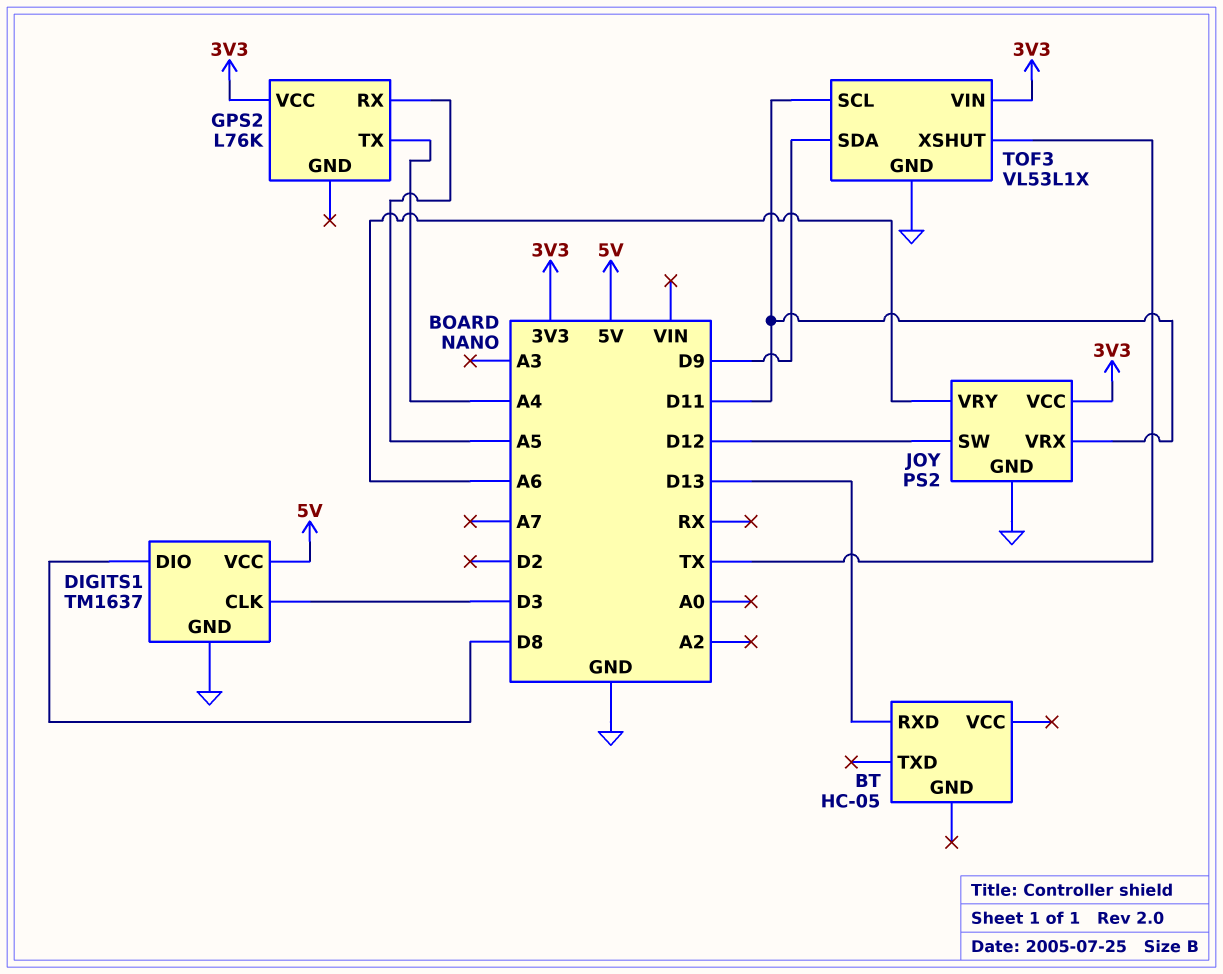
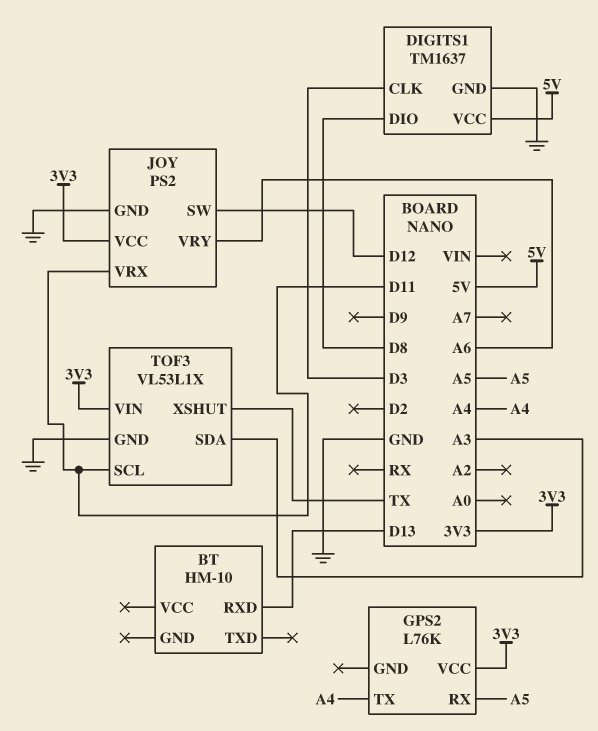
BT: HC-05 -> HM-10
TOF3 pin SDA: D9 -> A3

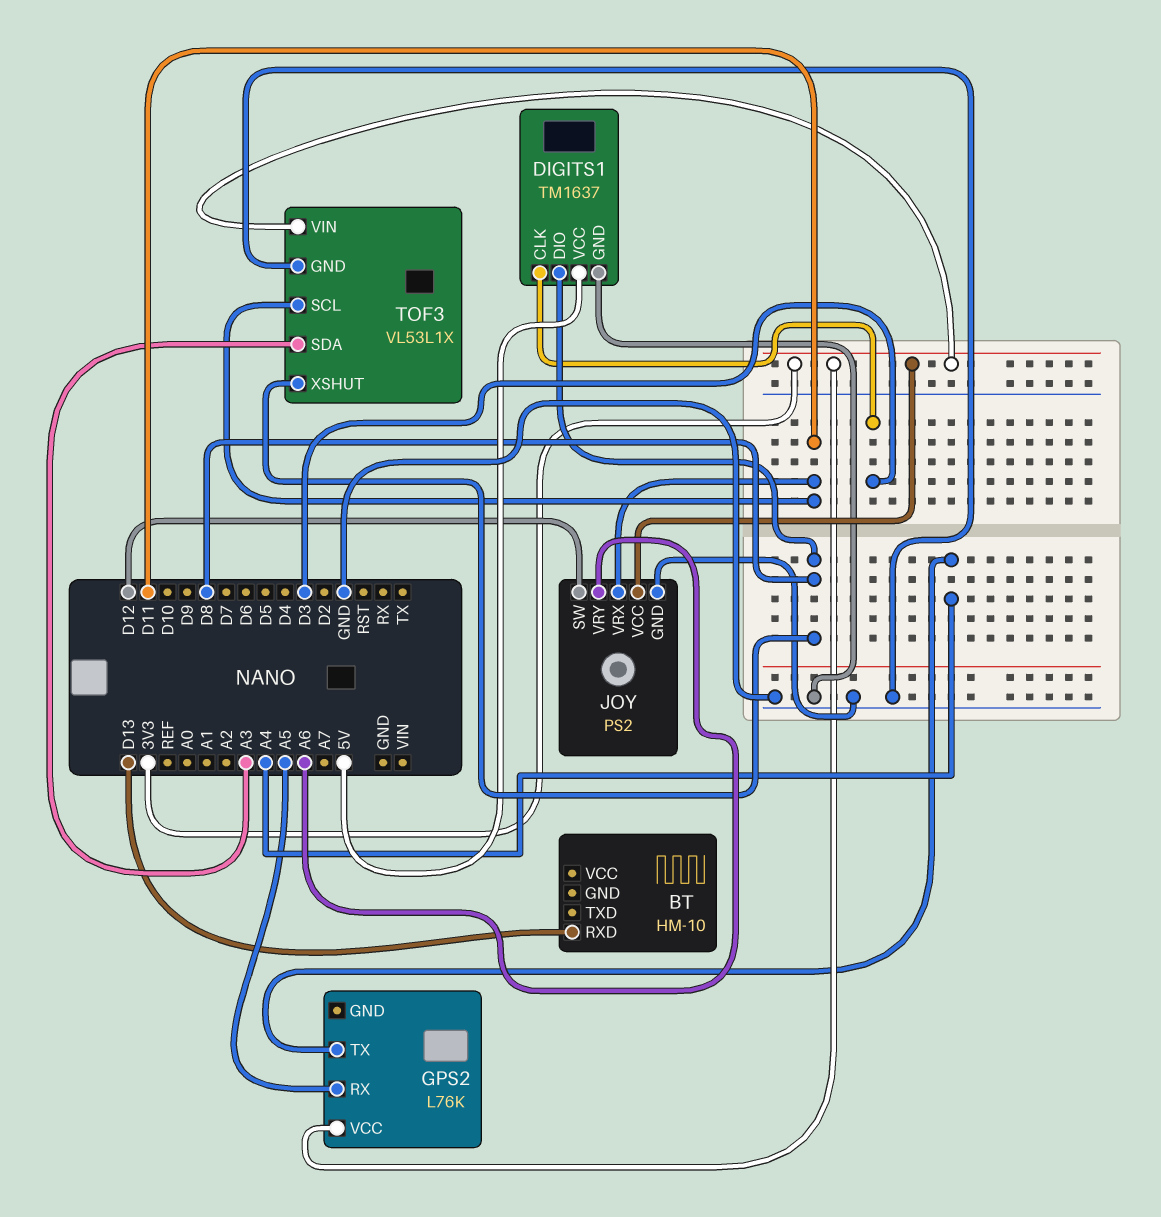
TOF3 pin XSHUT: TX -> D8

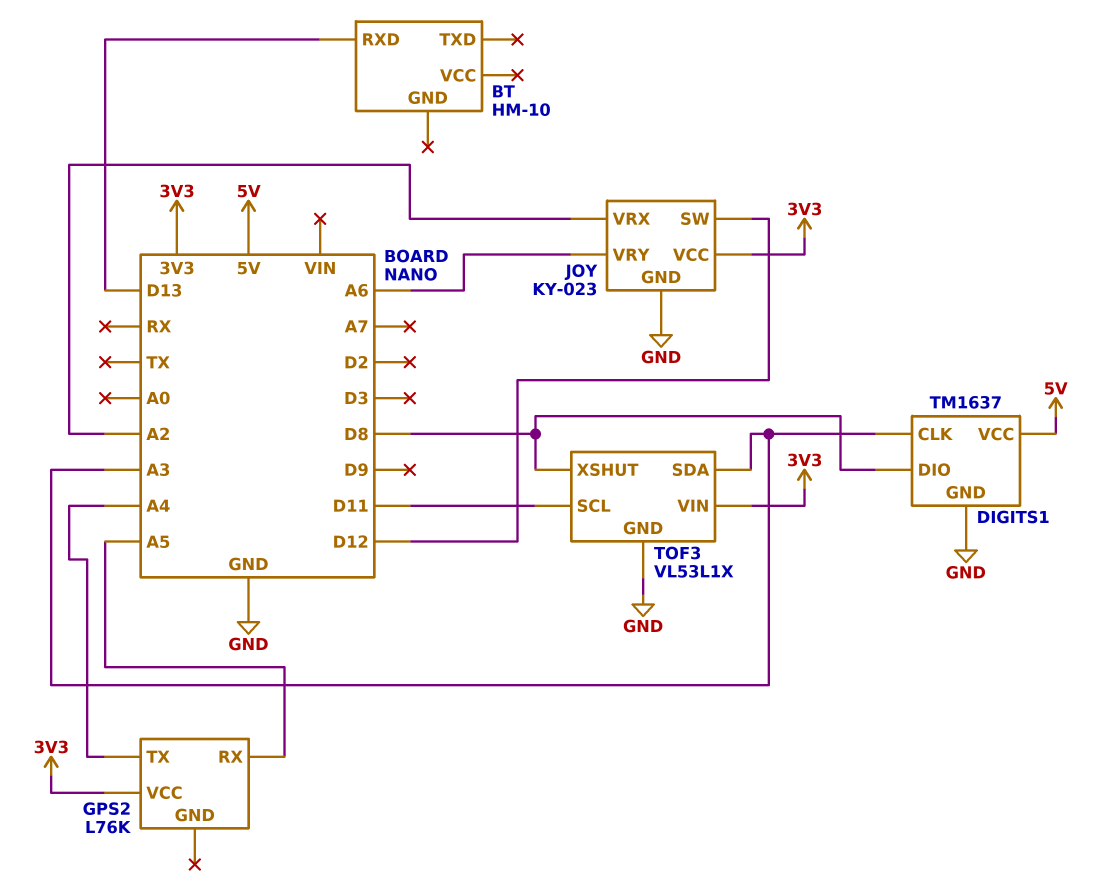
DIGITS1 pin CLK: D3 -> A3
JOY: PS2 -> KY-023
JOY pin VRX: D11 -> A2

